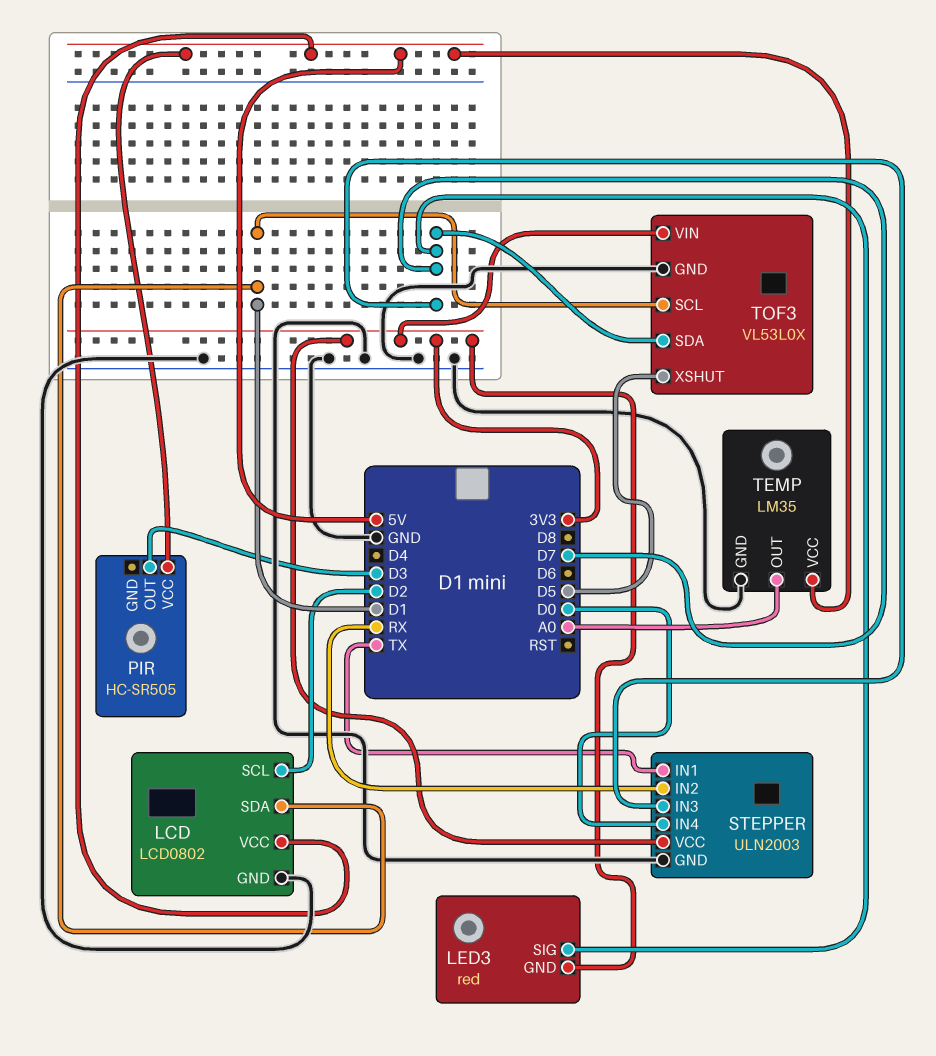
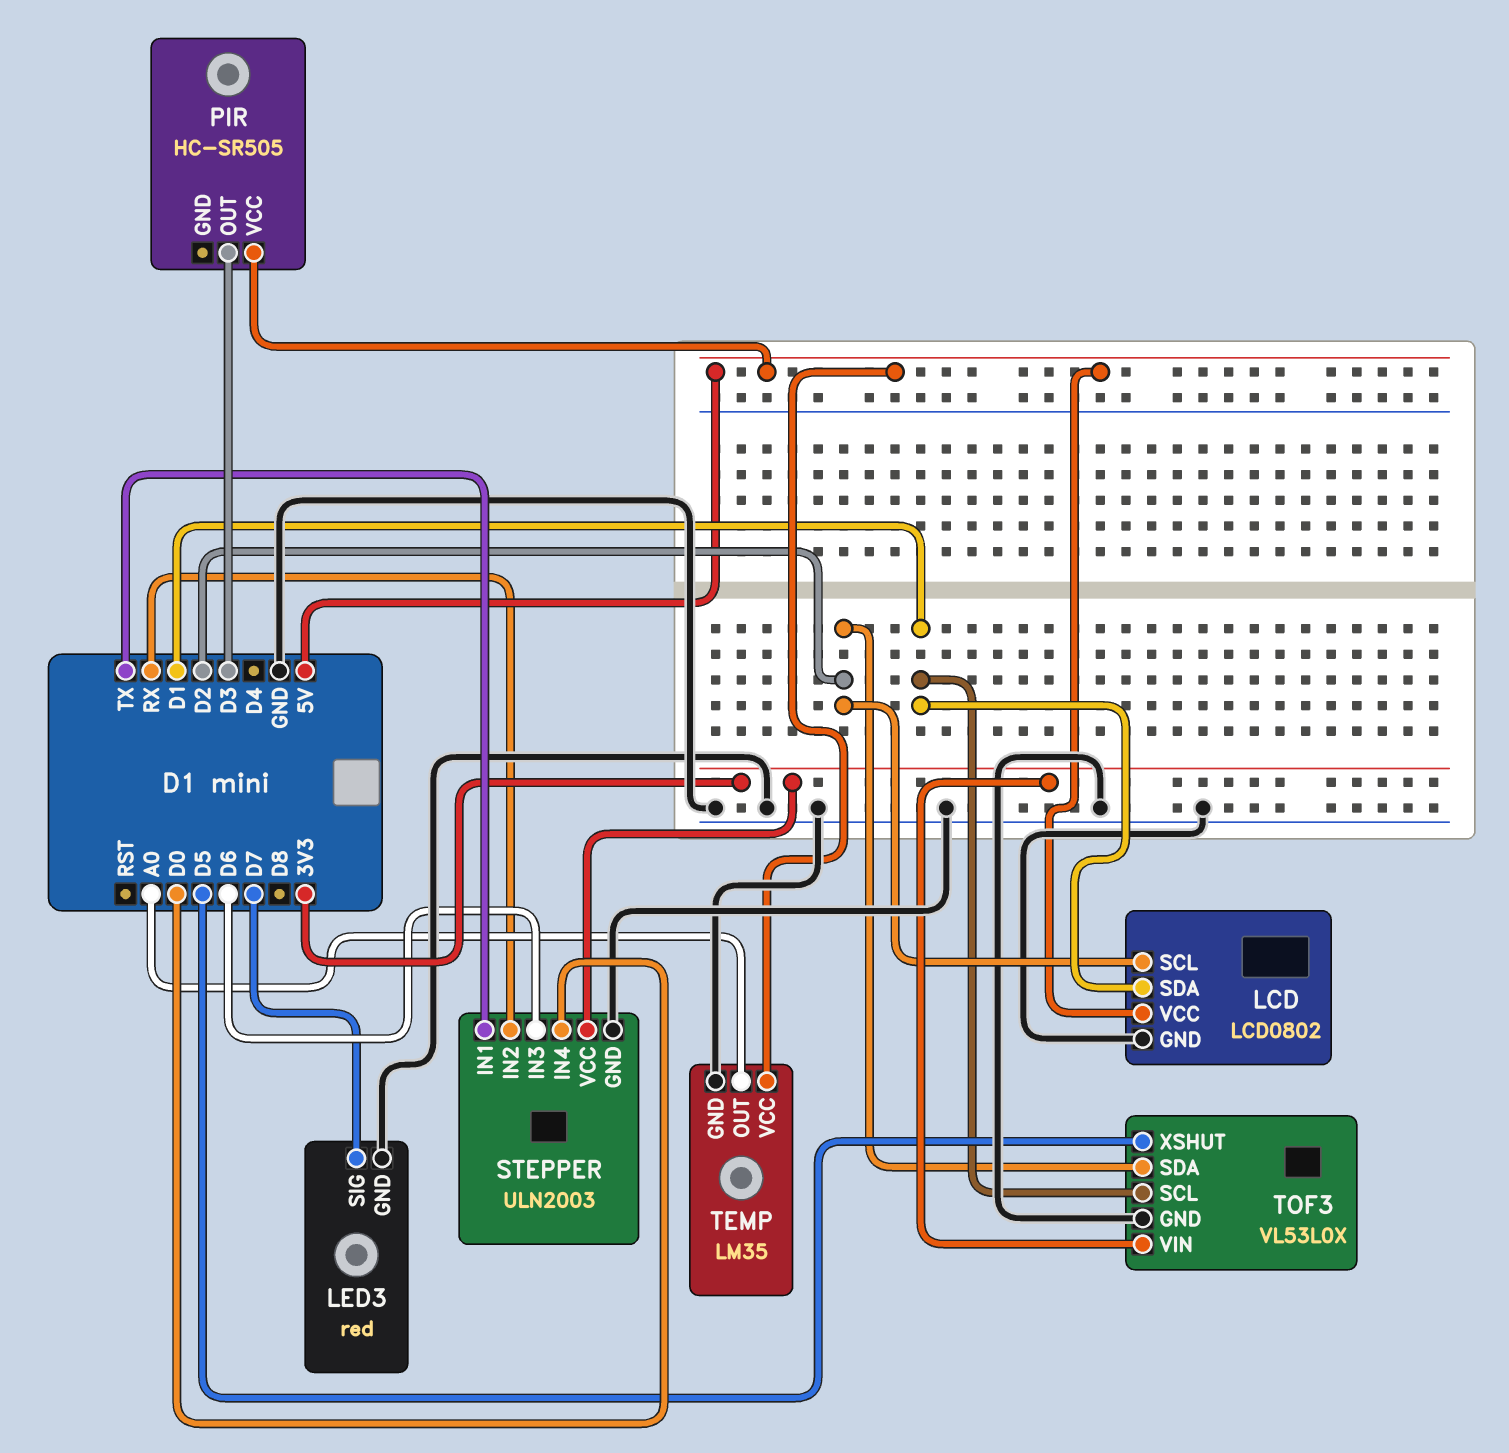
LED3 pin GND: 3V3 -> GND
STEPPER pin IN3: D7 -> D6
TOF3 pin SDA: D7 -> D2

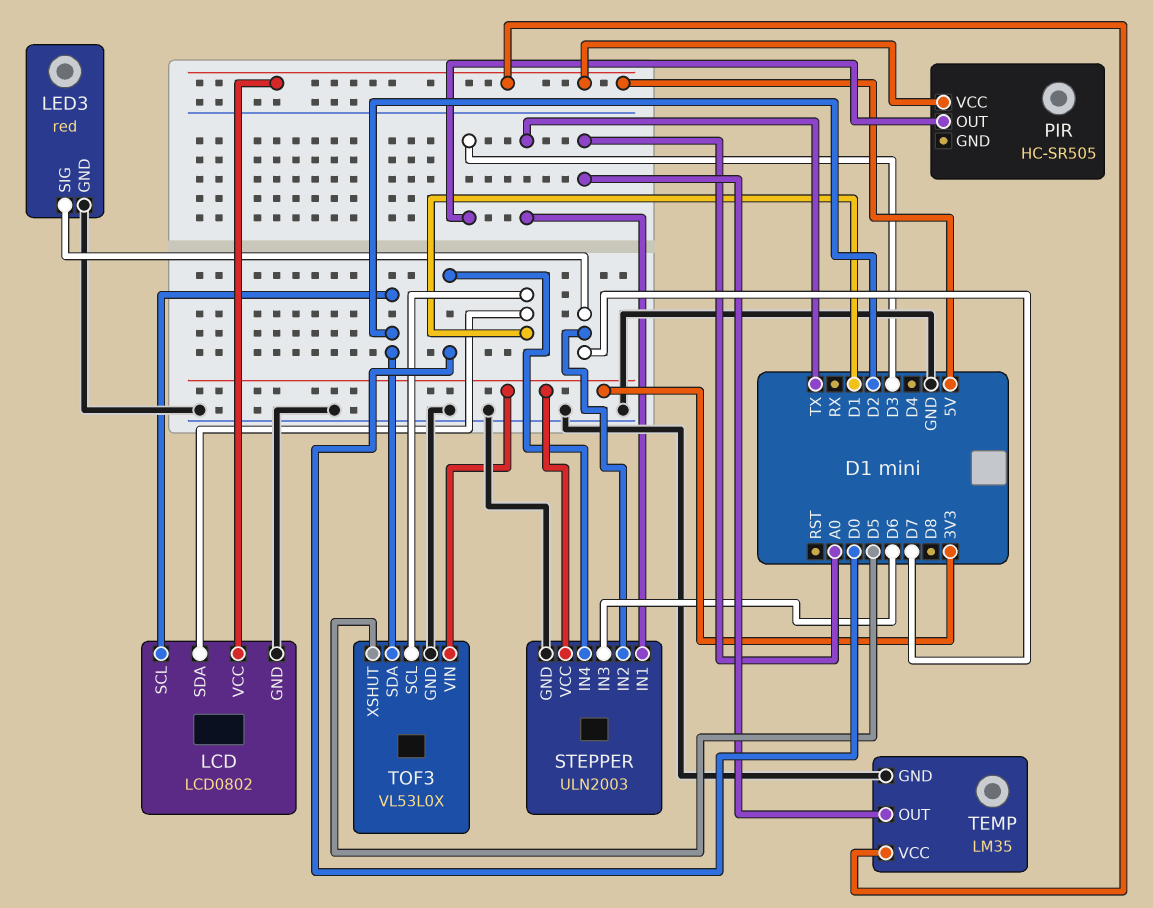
STEPPER pin IN2: RX -> D7

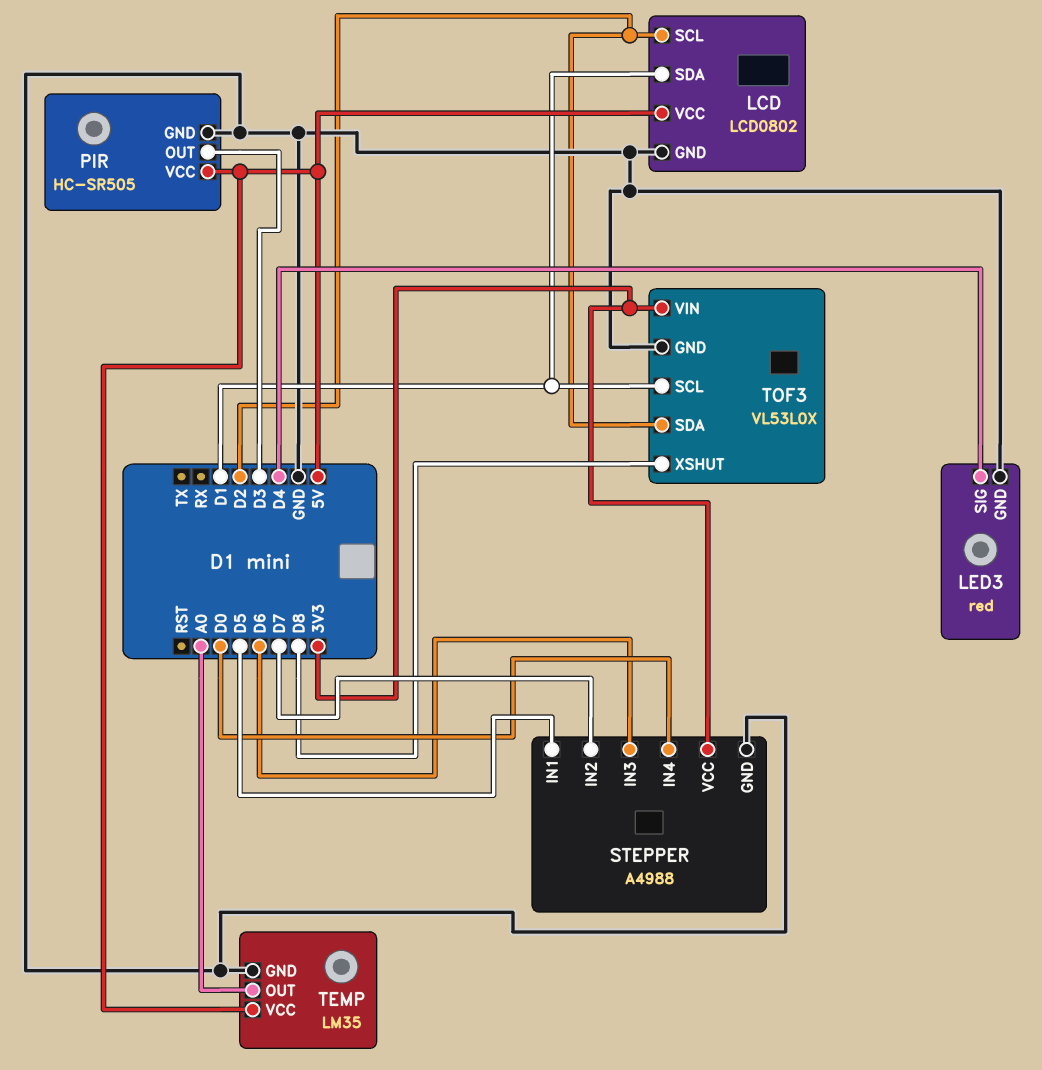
LED3 pin SIG: D7 -> D4
PIR pin GND: none -> GND
STEPPER: ULN2003 -> A4988
STEPPER pin IN1: TX -> D5
TOF3 pin XSHUT: D5 -> D8

